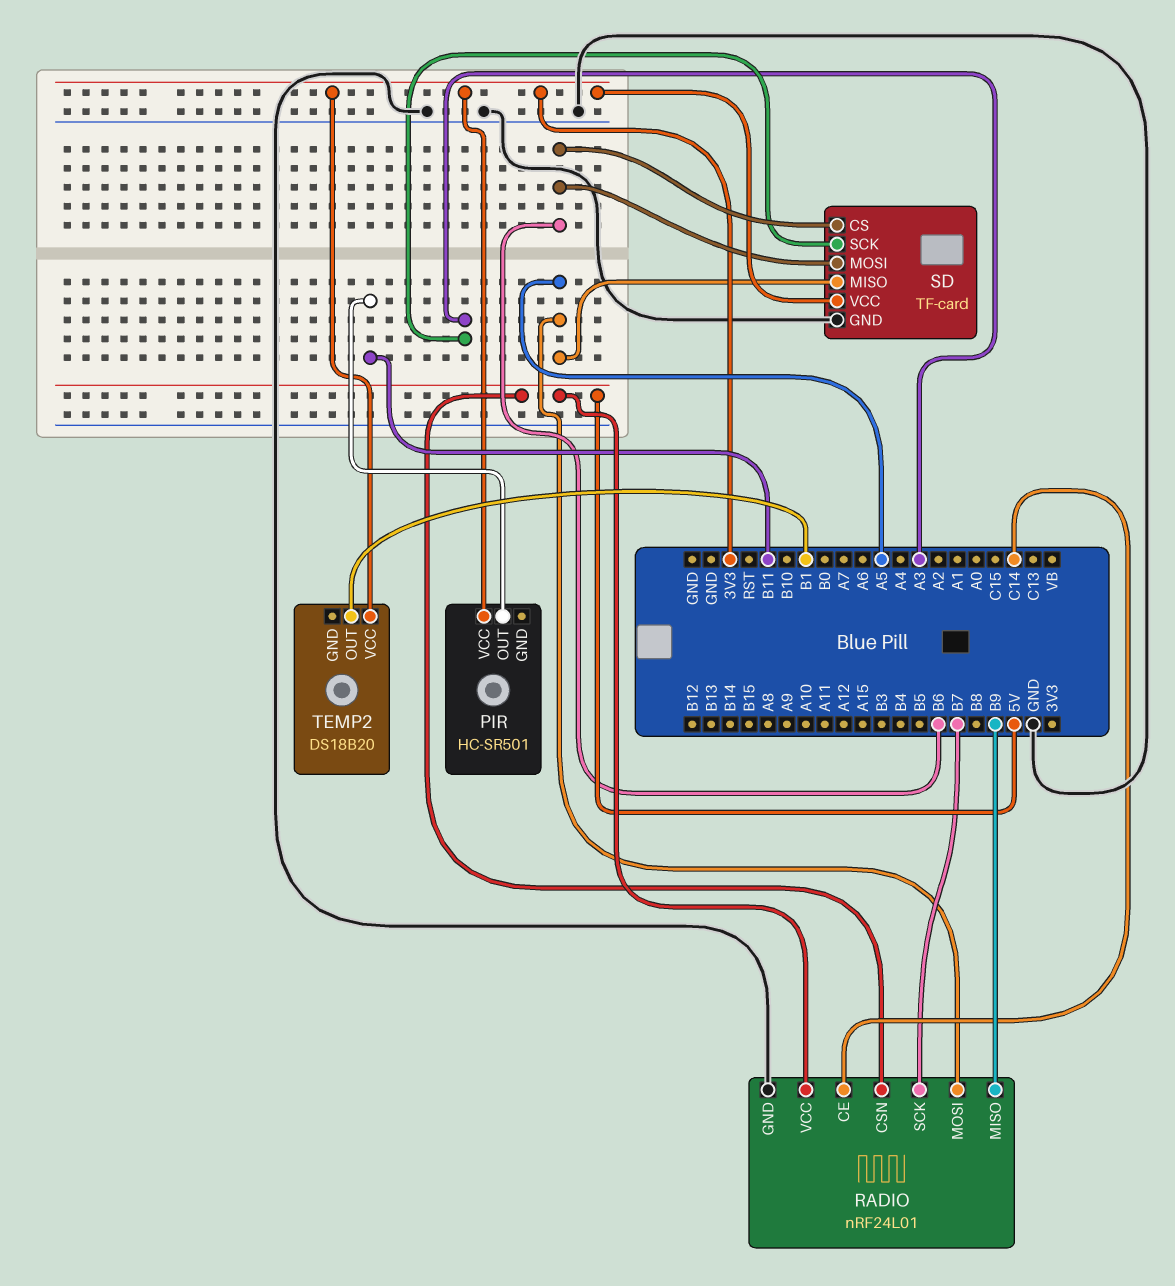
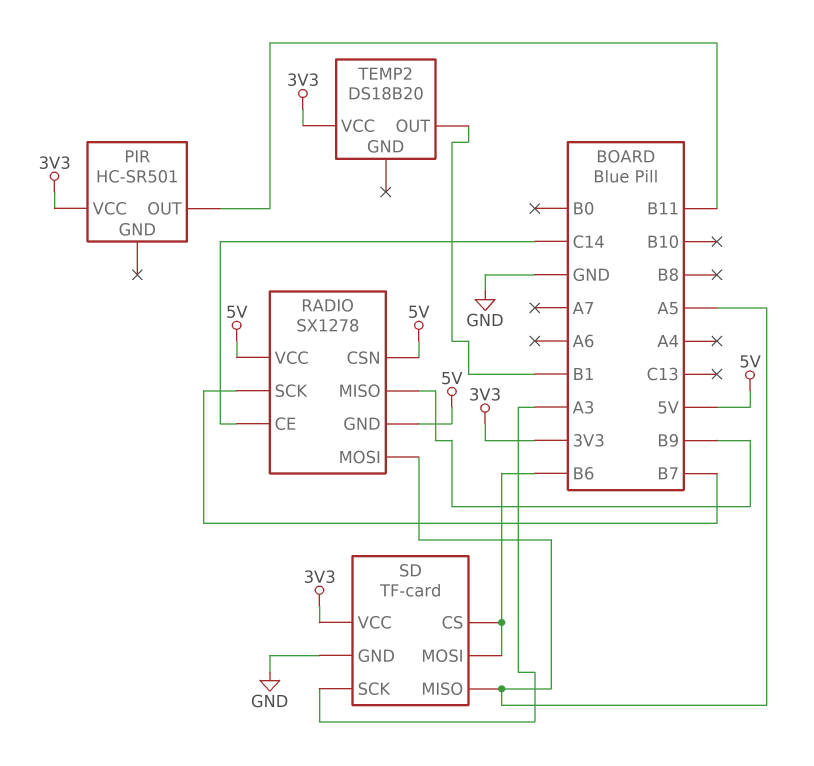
RADIO: nRF24L01 -> SX1278
RADIO pin GND: GND -> 5V

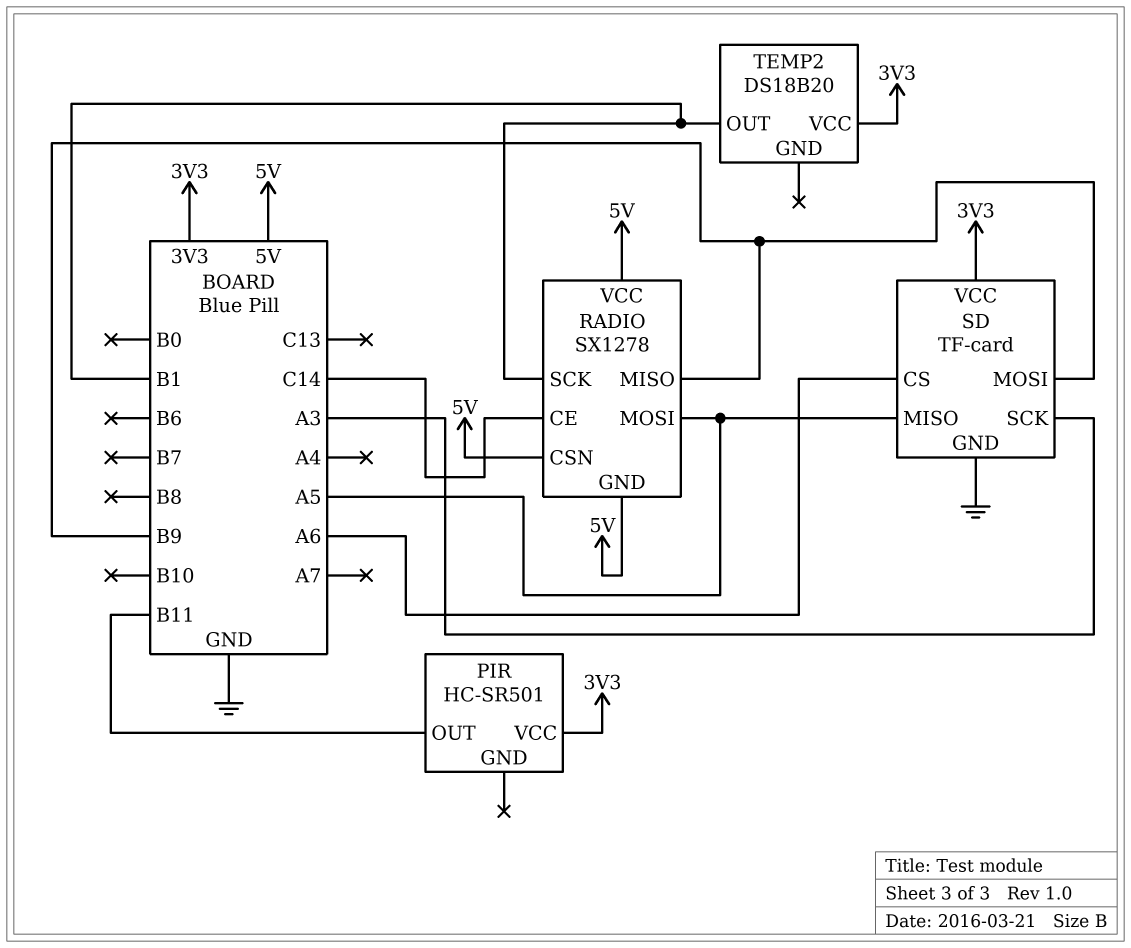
RADIO pin SCK: B7 -> B1
SD pin CS: B6 -> A6
SD pin MOSI: B6 -> B9

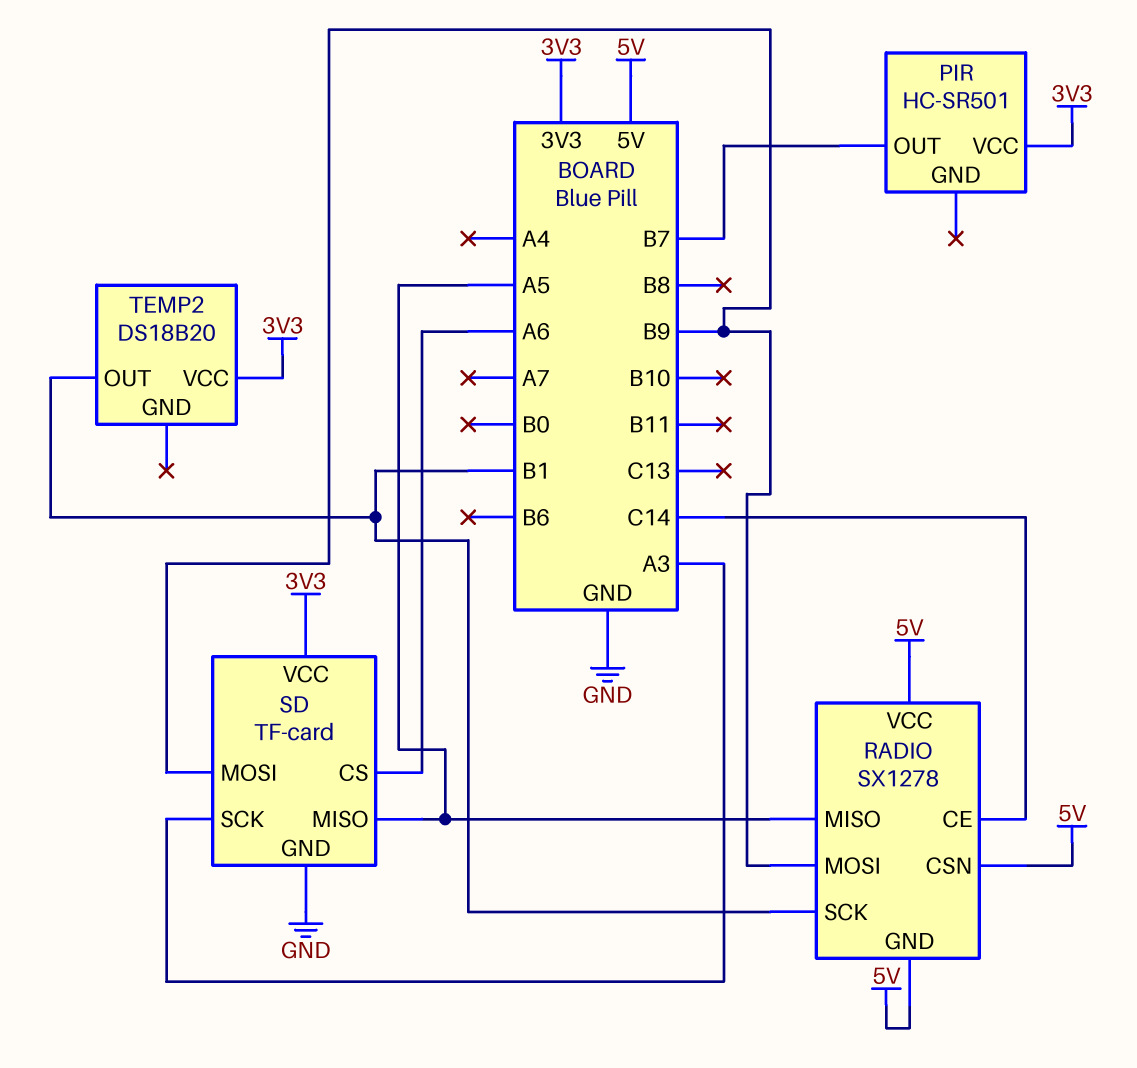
PIR pin OUT: B11 -> B7
RADIO pin MISO: B9 -> A5
RADIO pin MOSI: A5 -> B9

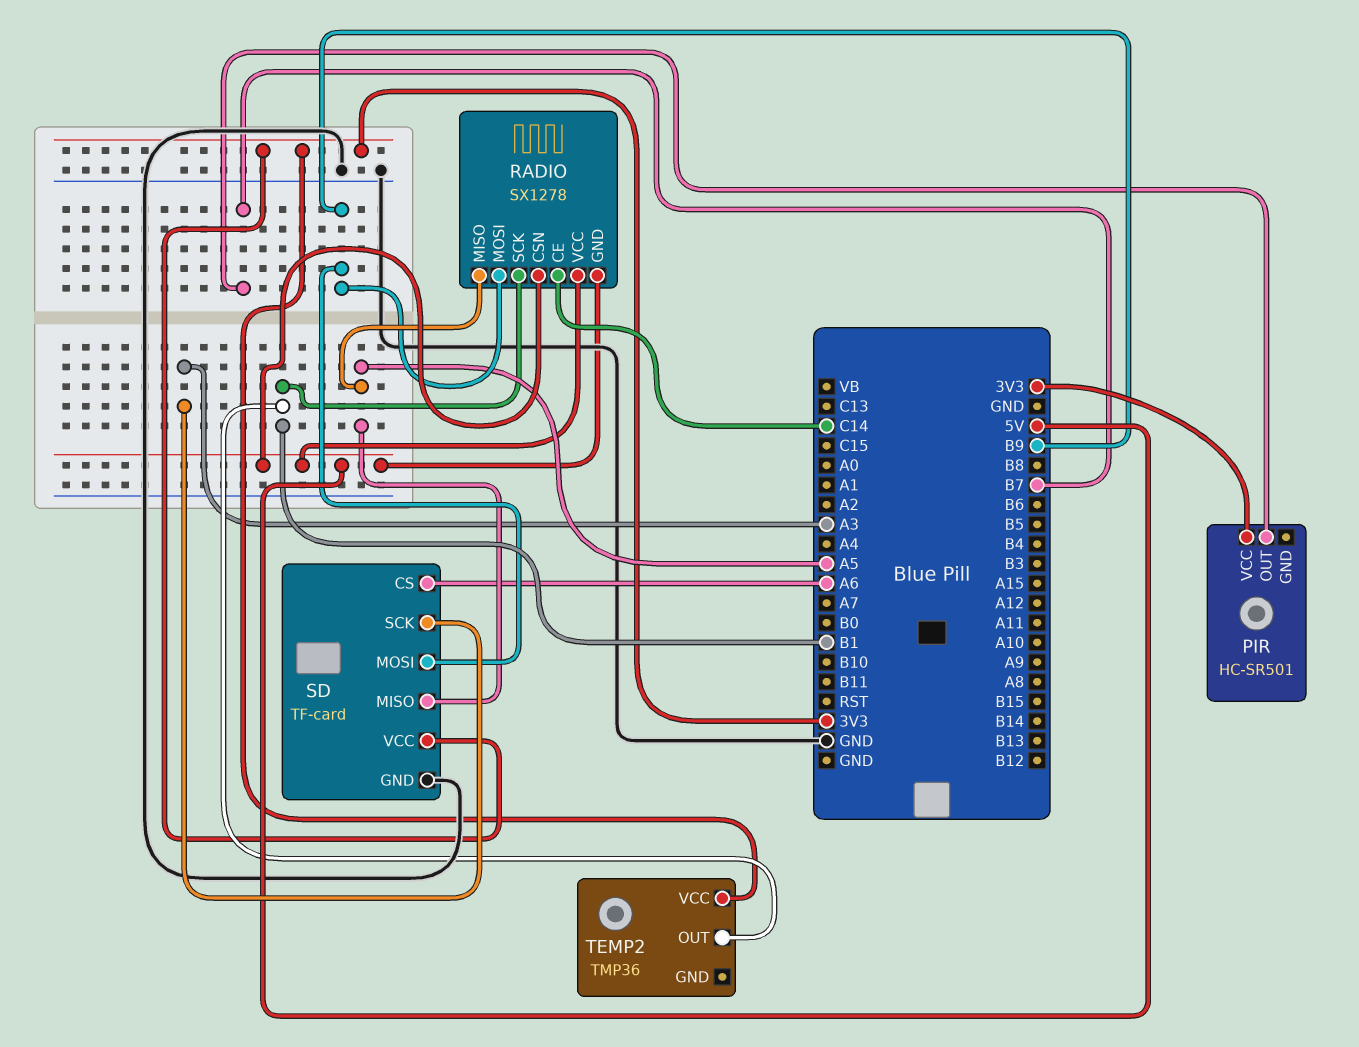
TEMP2: DS18B20 -> TMP36

